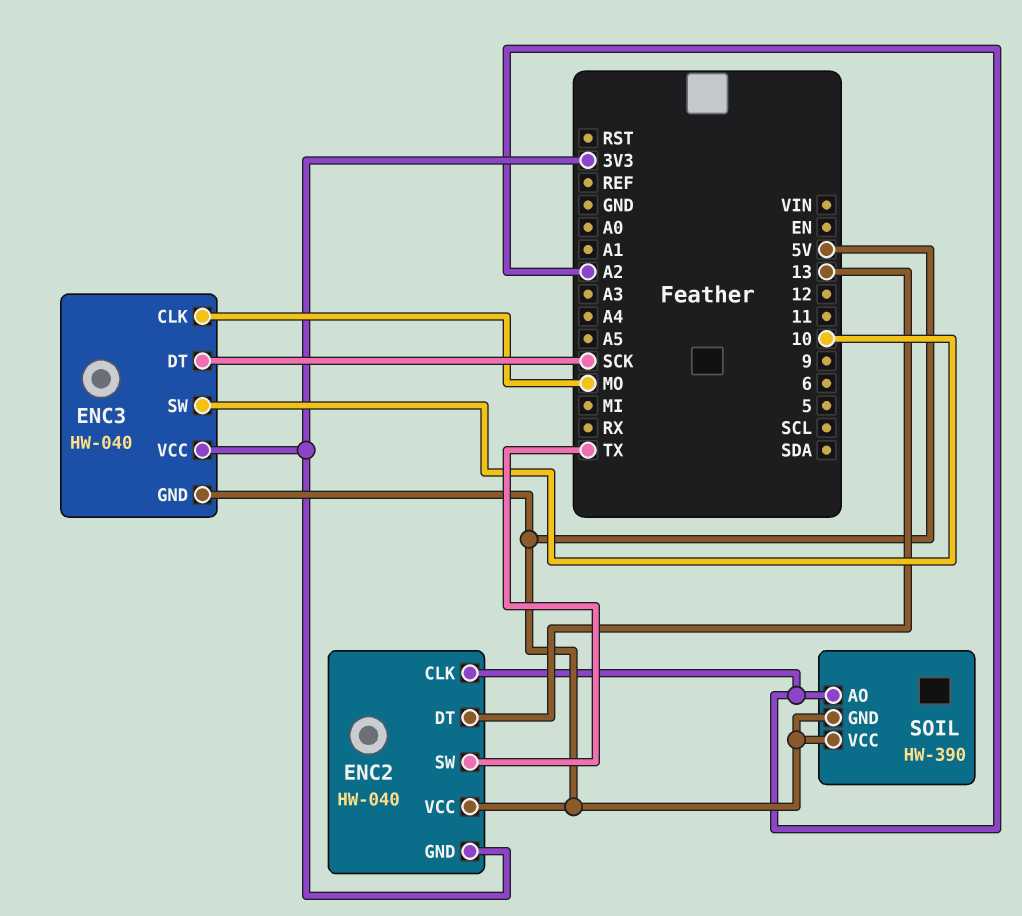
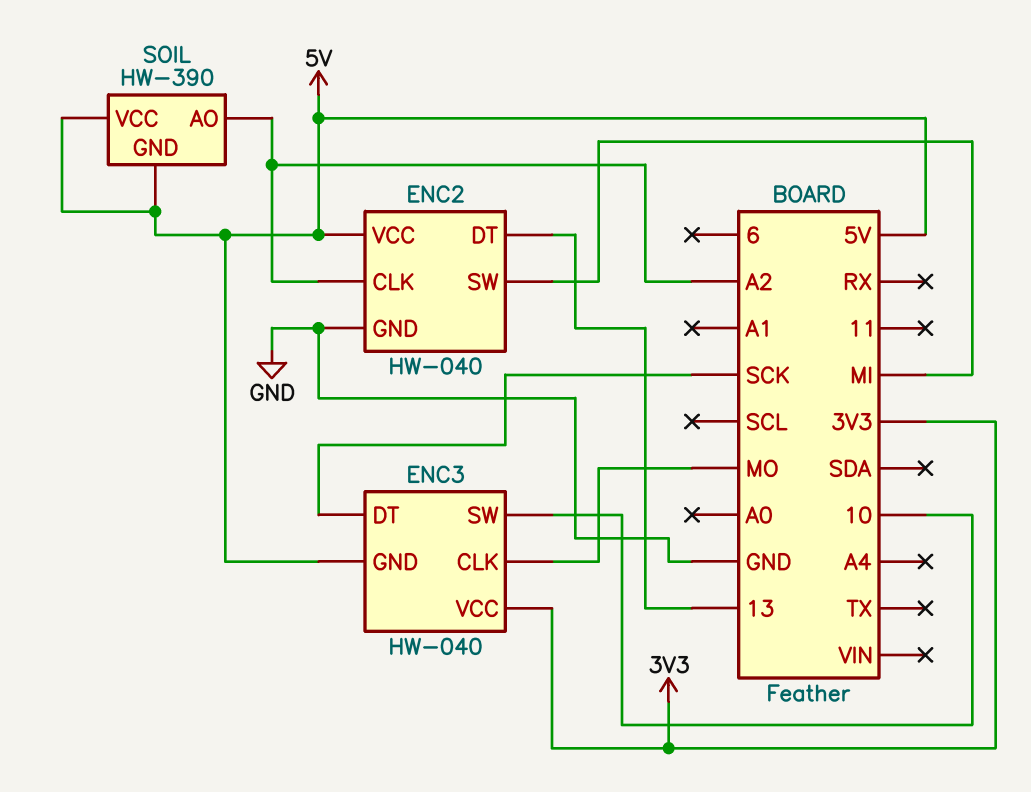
ENC2 pin GND: 3V3 -> GND
ENC2 pin SW: TX -> MI

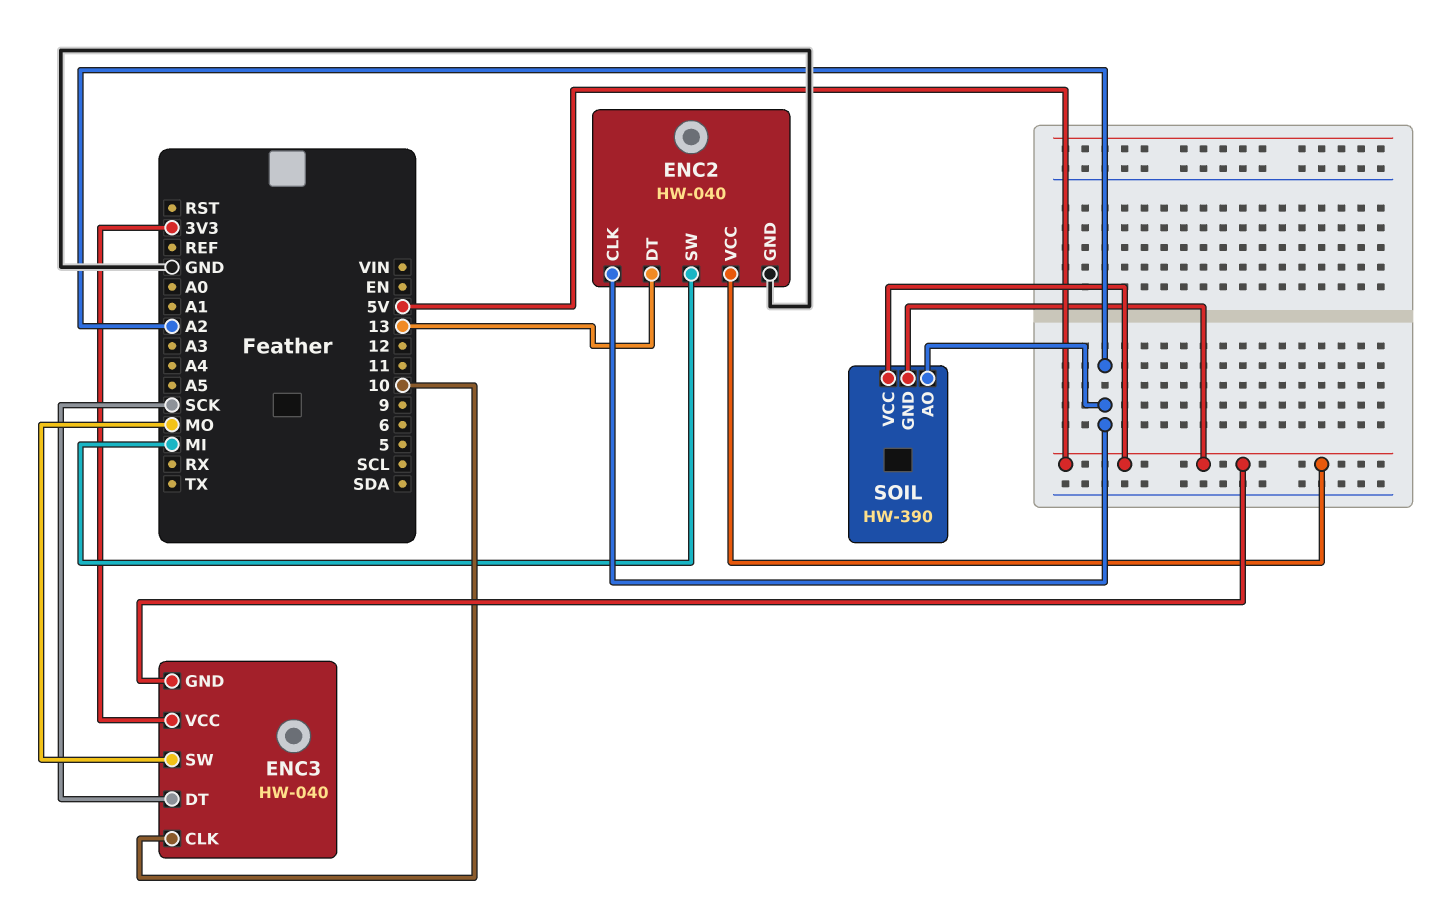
ENC3 pin CLK: MO -> 10
ENC3 pin SW: 10 -> MO

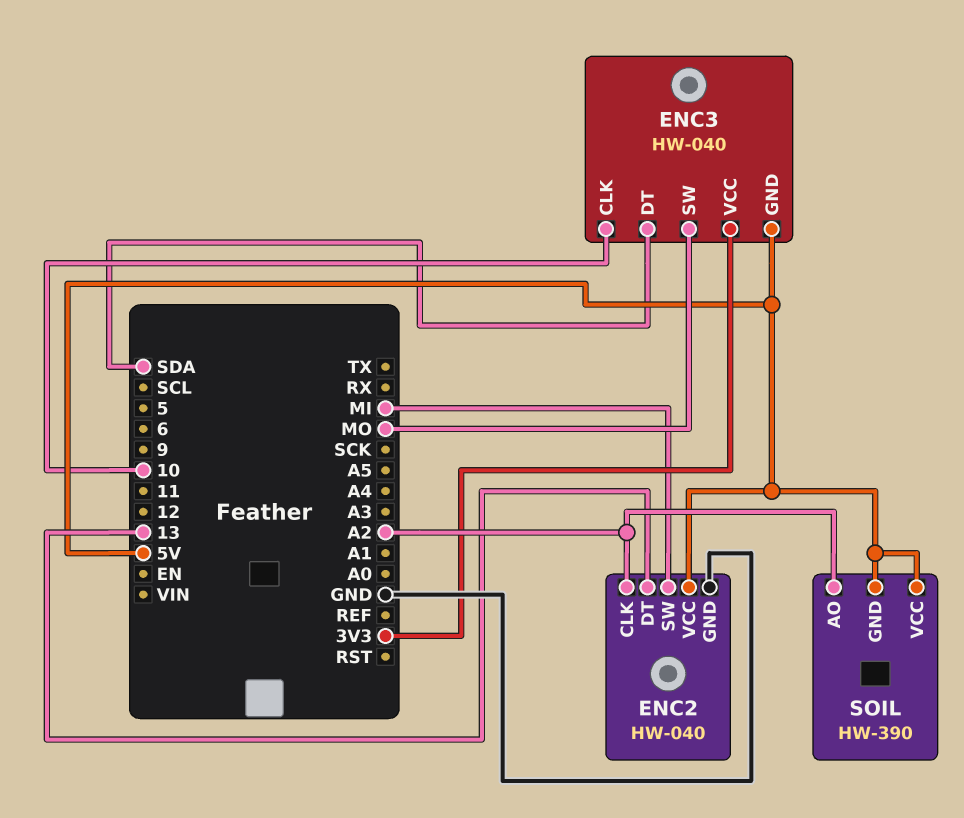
ENC3 pin DT: SCK -> SDA

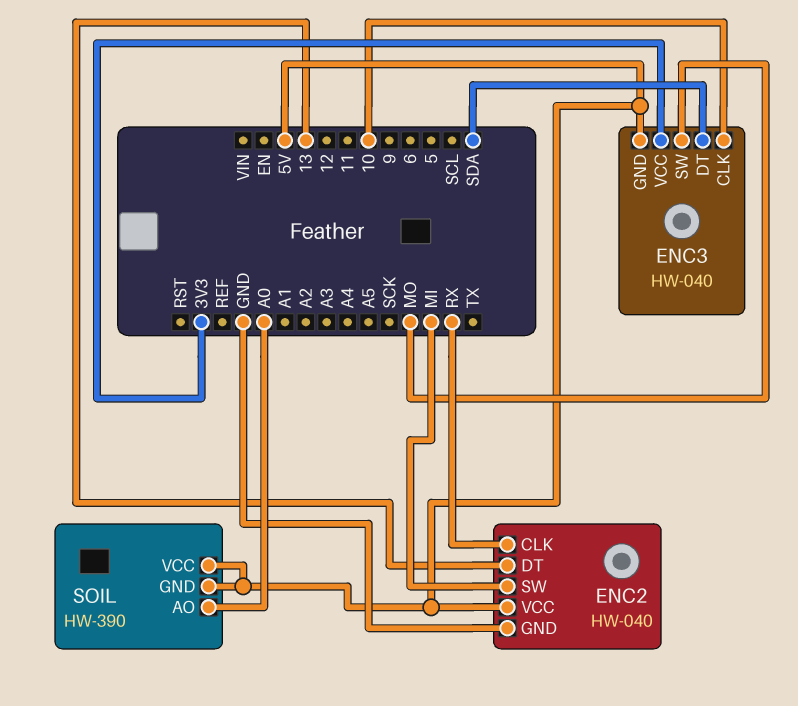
ENC2 pin CLK: A2 -> RX
SOIL pin AO: A2 -> A0

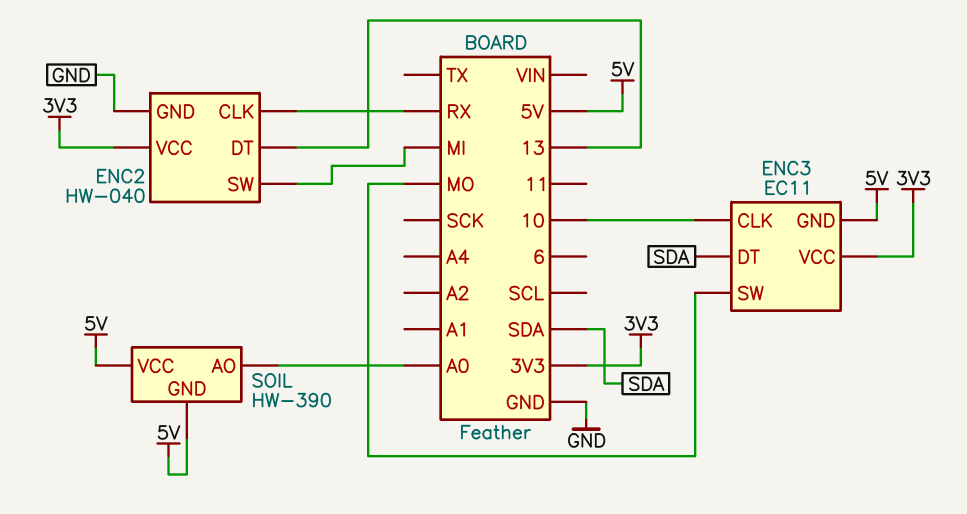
ENC2 pin VCC: 5V -> 3V3
ENC3: HW-040 -> EC11

